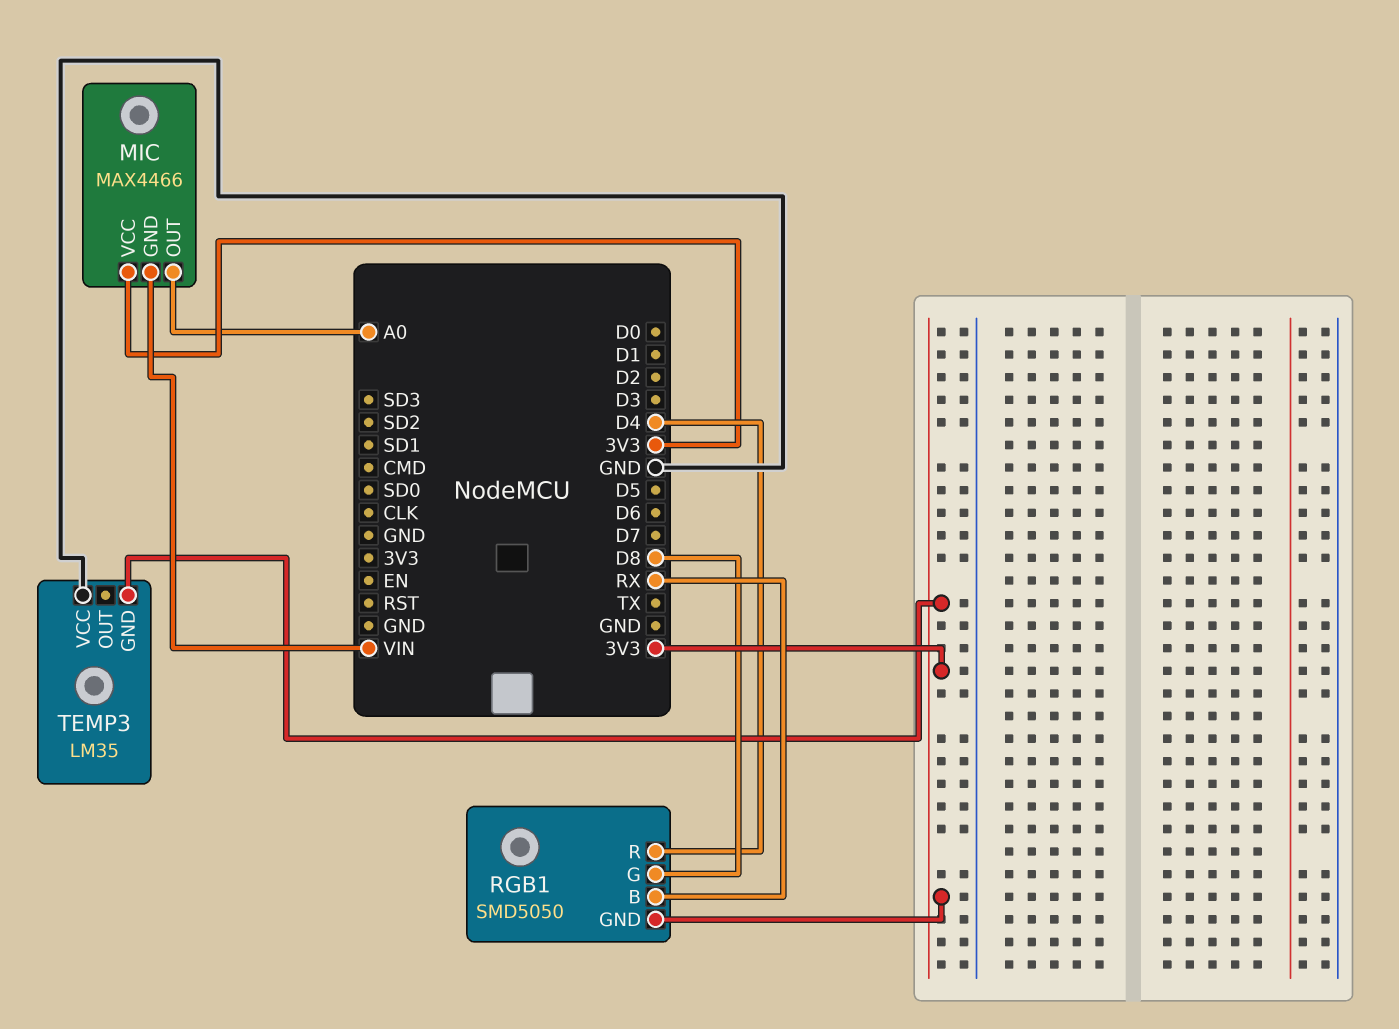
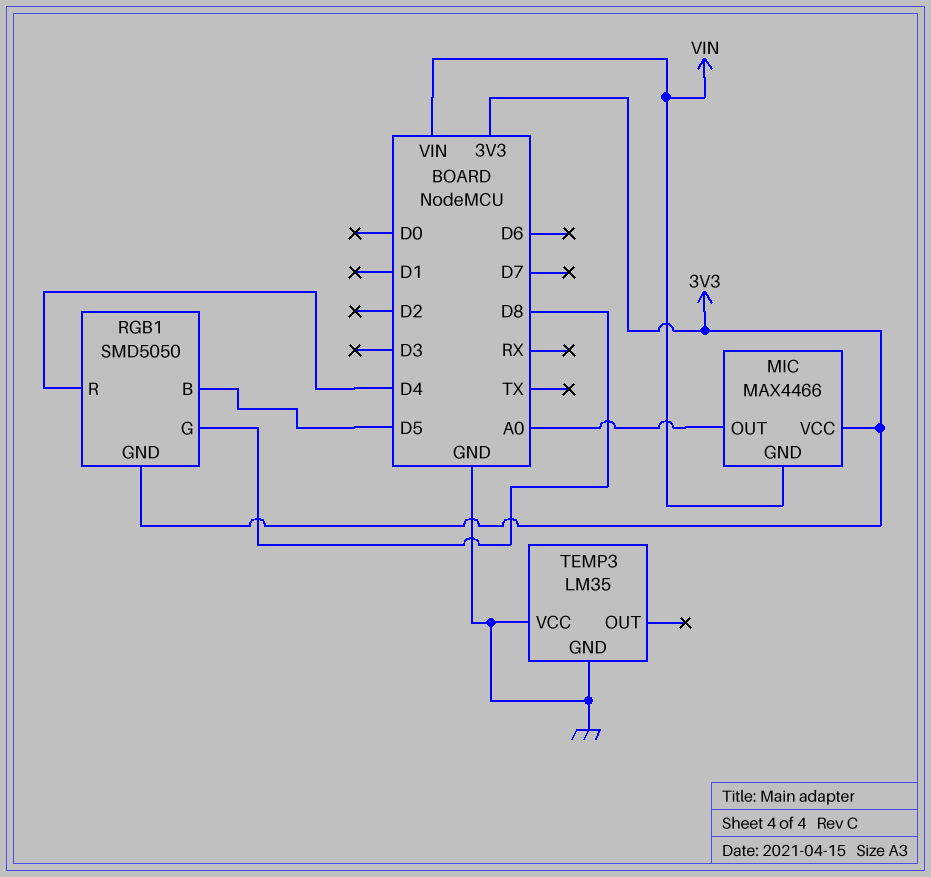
RGB1 pin B: RX -> D5
TEMP3 pin GND: 3V3 -> GND

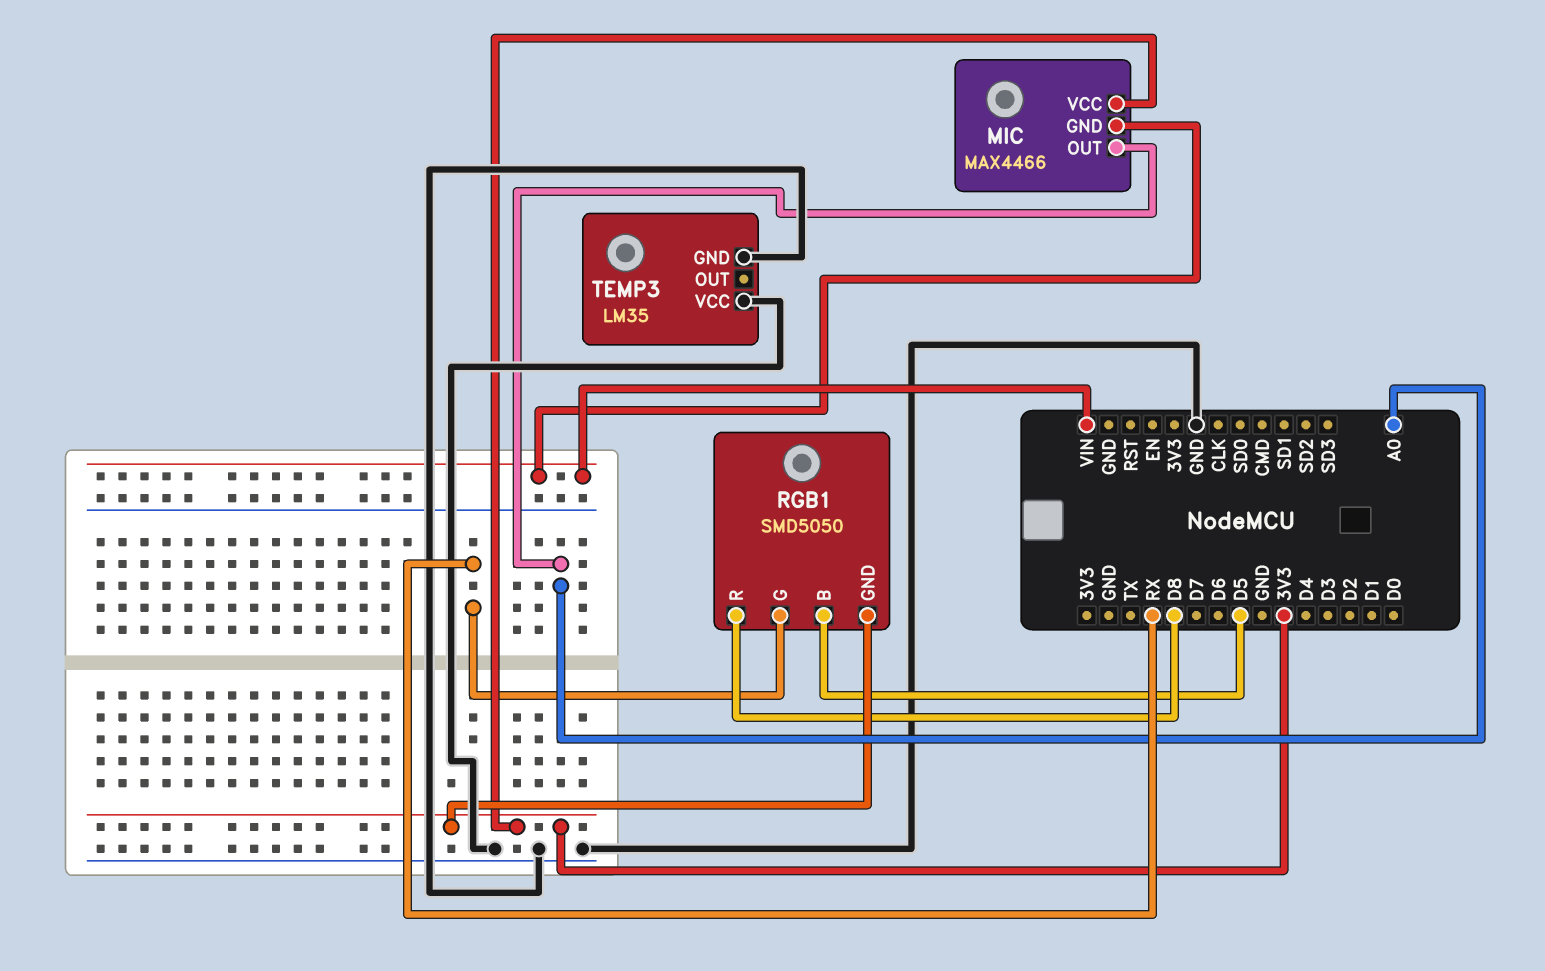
RGB1 pin G: D8 -> RX
RGB1 pin R: D4 -> D8

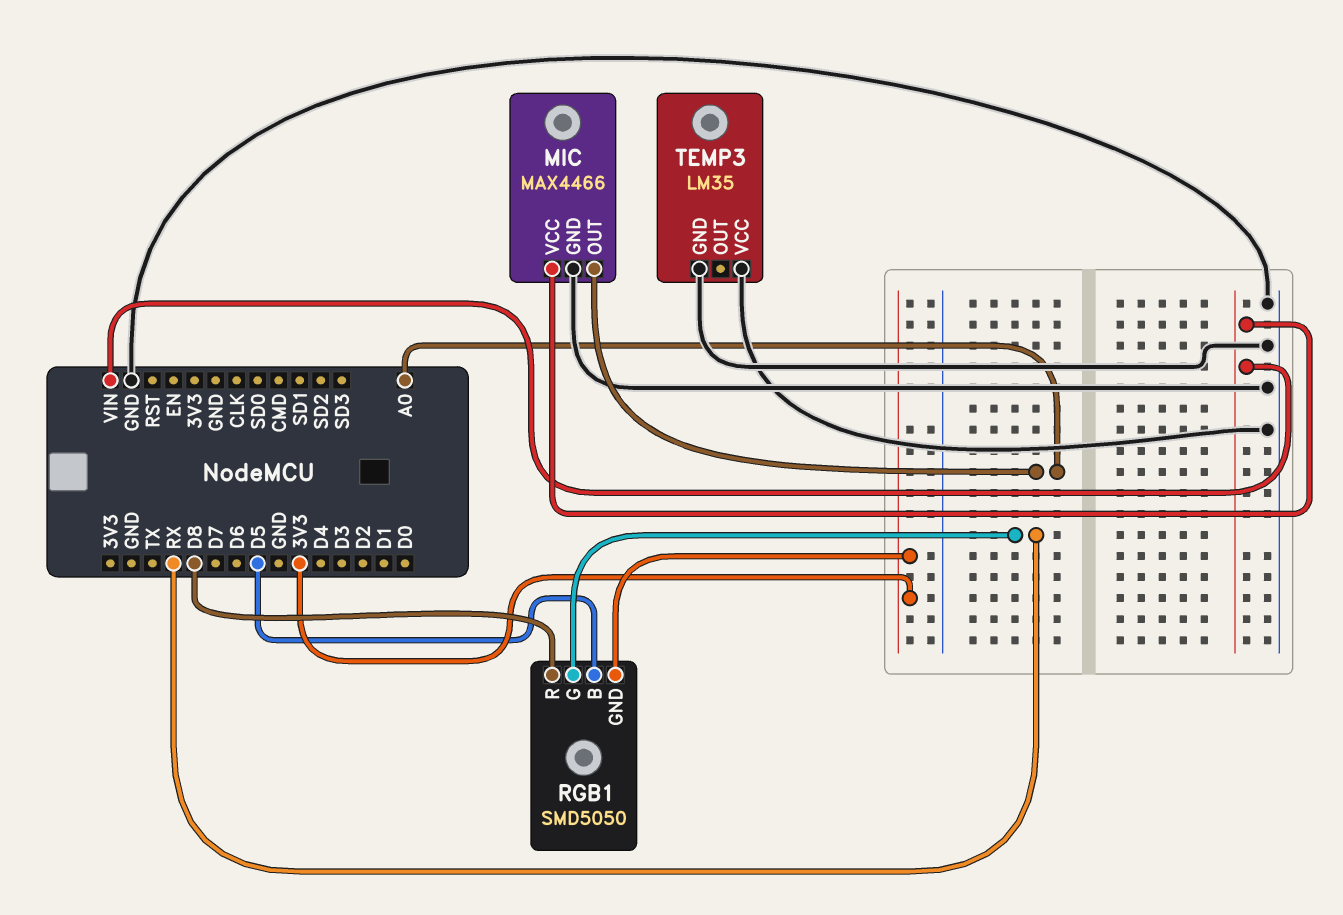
MIC pin GND: VIN -> GND
MIC pin VCC: 3V3 -> VIN

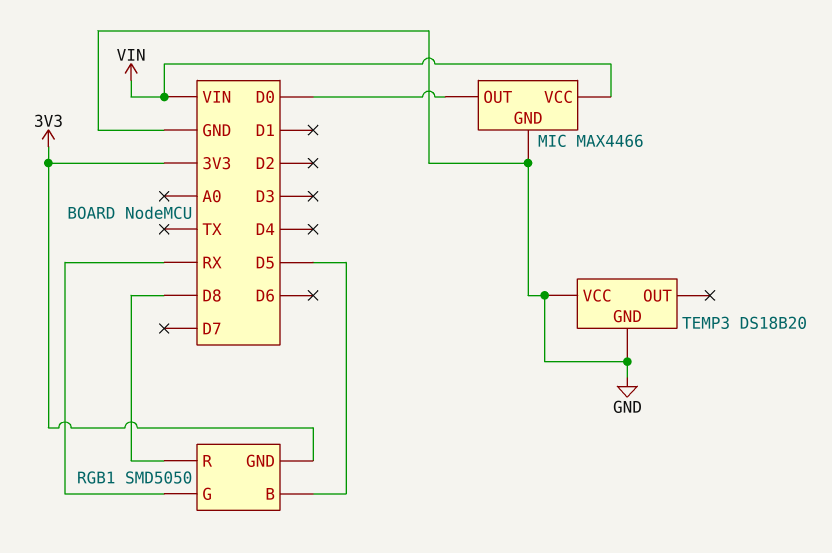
MIC pin OUT: A0 -> D0
TEMP3: LM35 -> DS18B20

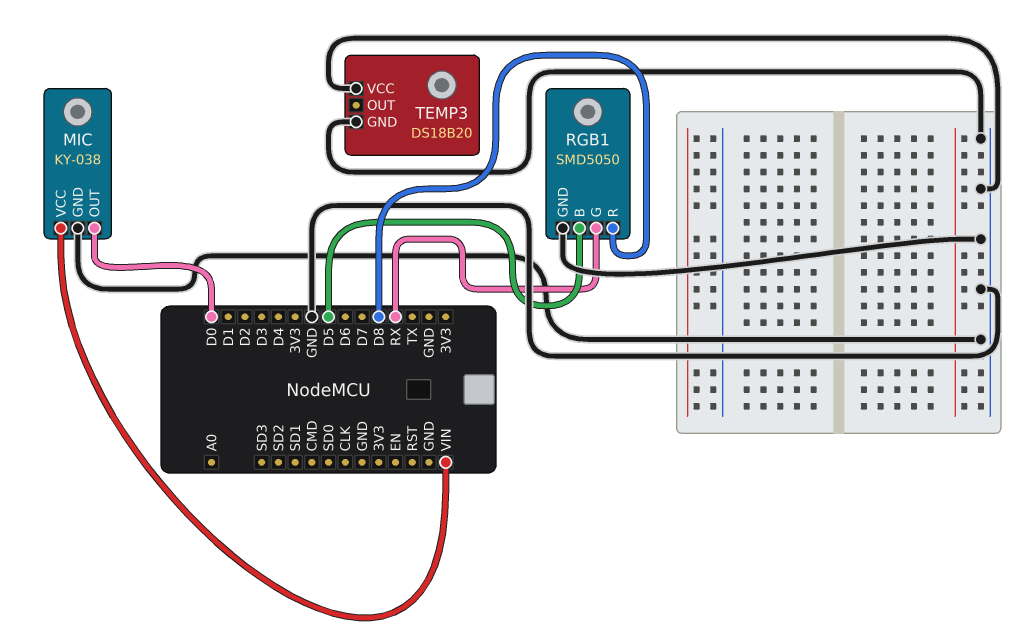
MIC: MAX4466 -> KY-038
RGB1 pin GND: 3V3 -> GND

